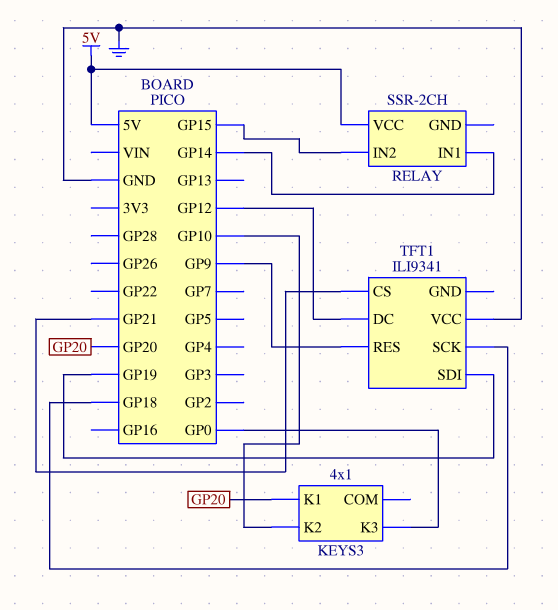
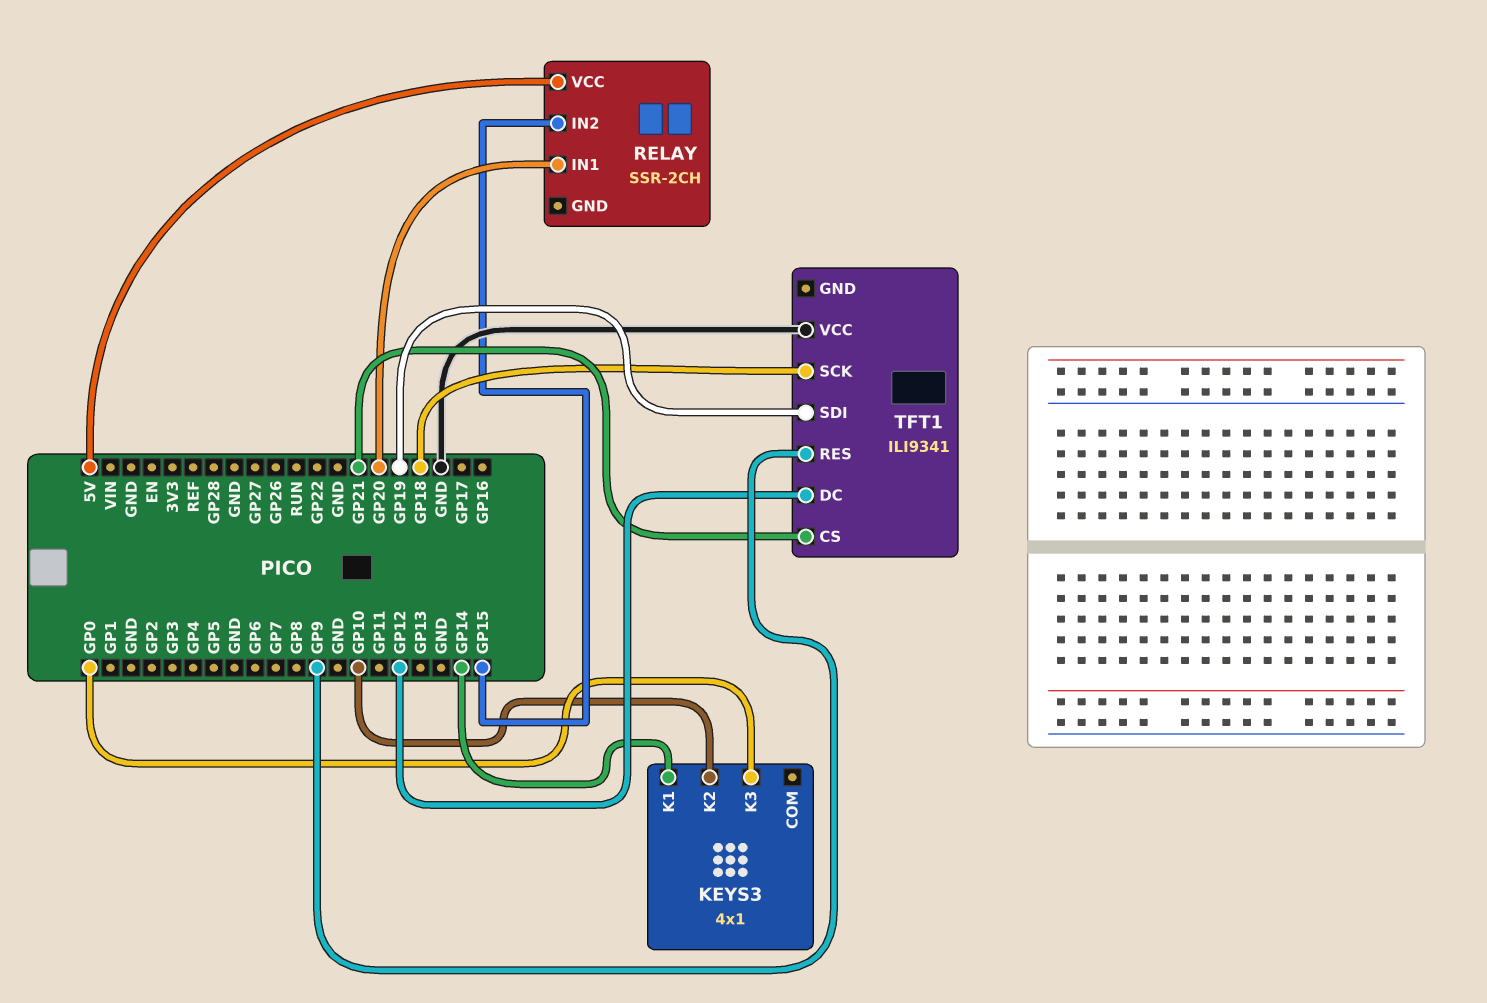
KEYS3 pin K1: GP20 -> GP14
RELAY pin IN1: GP14 -> GP20

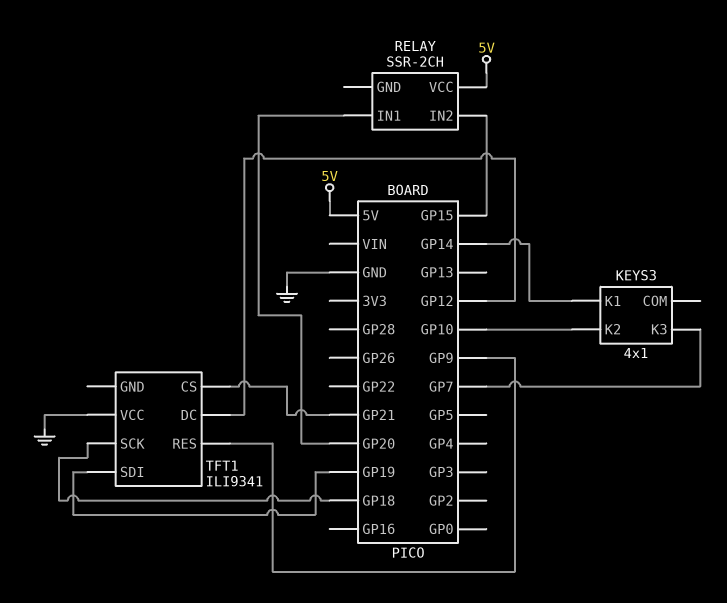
KEYS3 pin K3: GP0 -> GP7

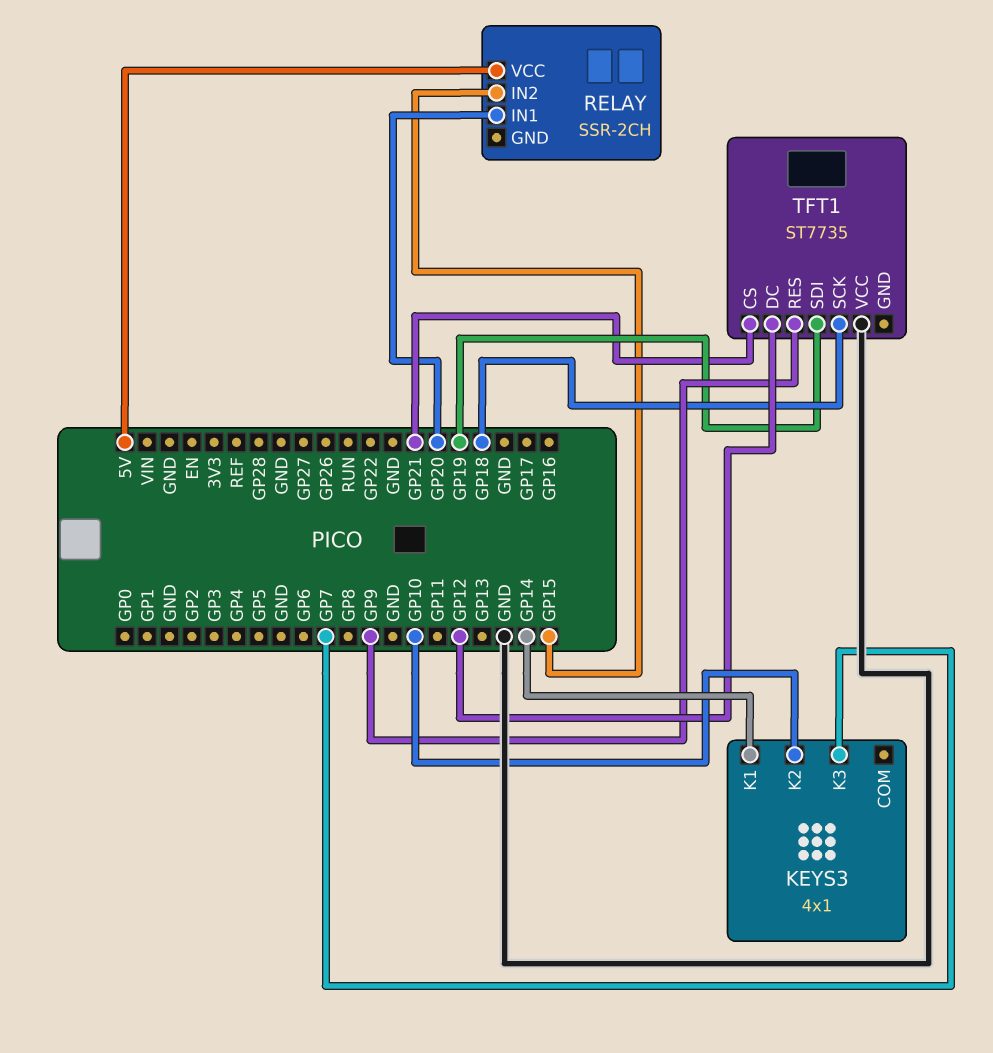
TFT1: ILI9341 -> ST7735

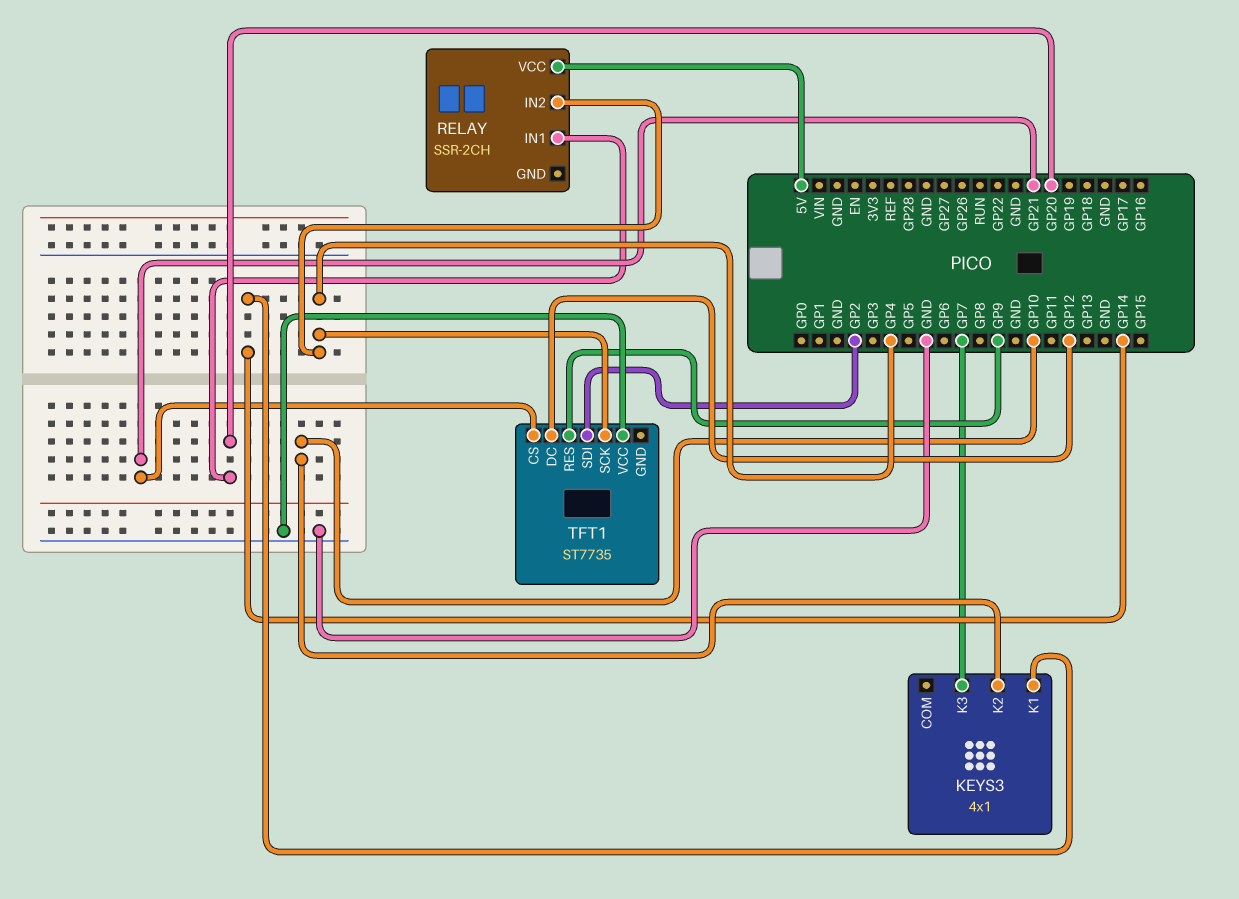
RELAY pin IN2: GP15 -> GP4
TFT1 pin SCK: GP18 -> GP4
TFT1 pin SDI: GP19 -> GP2

